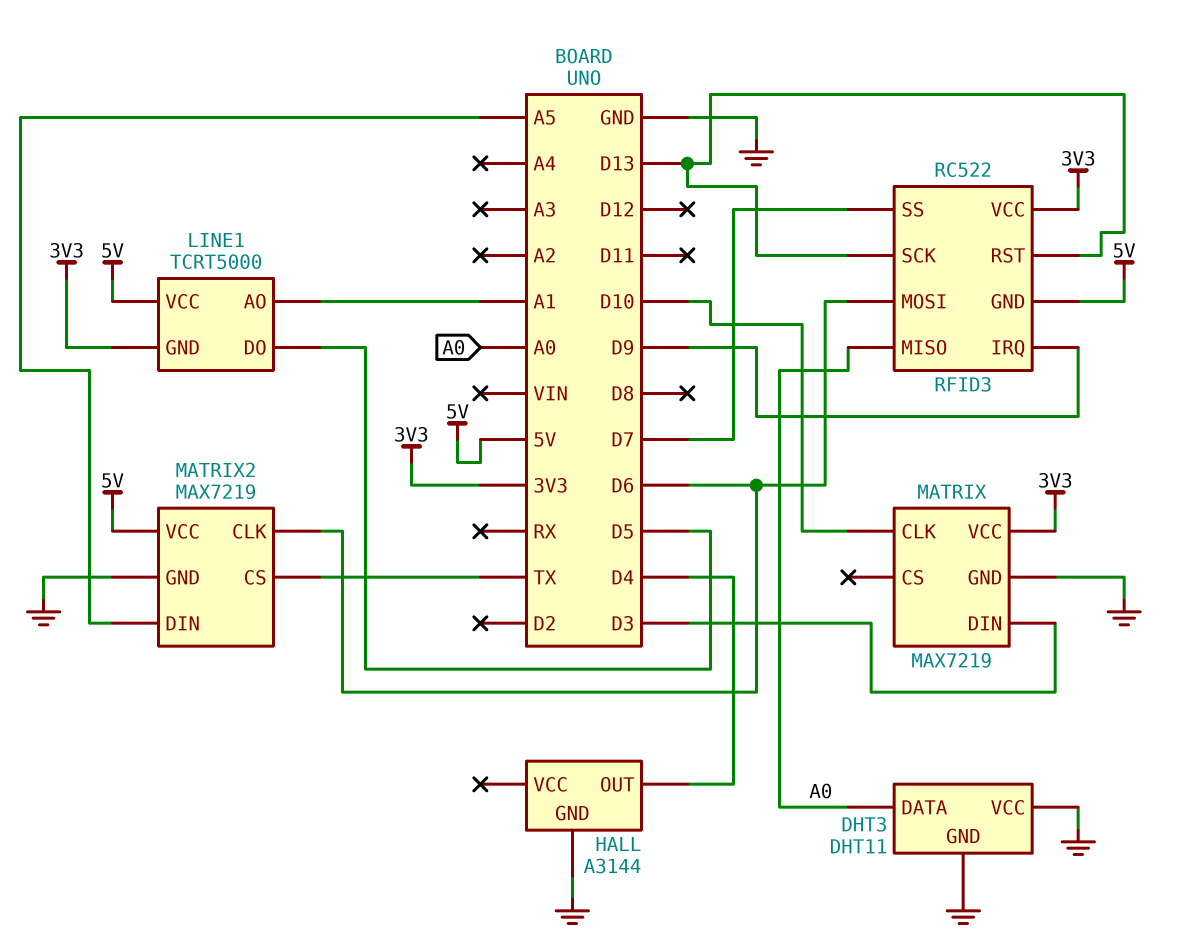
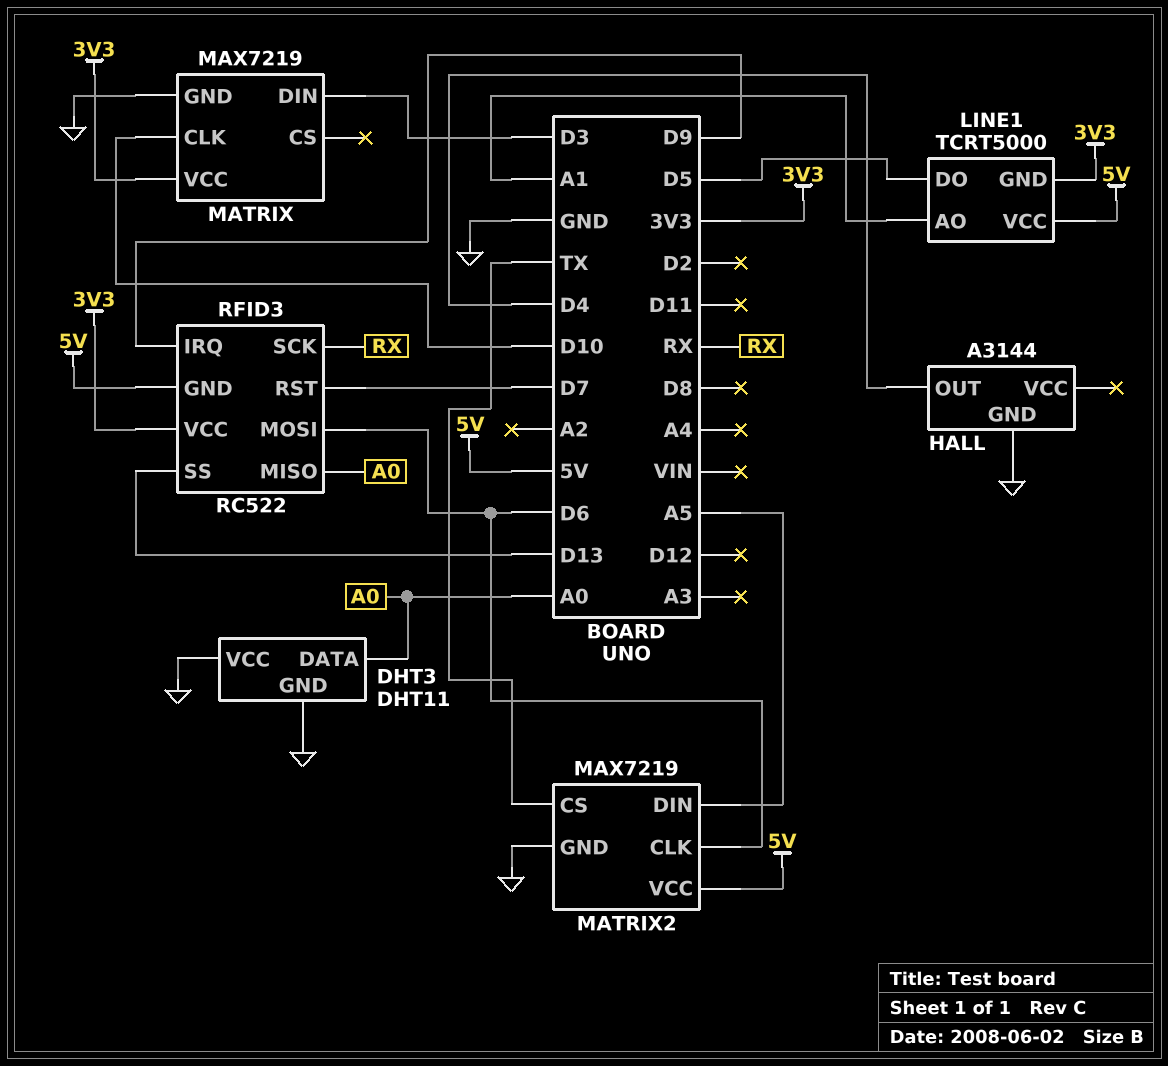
RFID3 pin RST: D13 -> D7
RFID3 pin SCK: D13 -> RX
RFID3 pin SS: D7 -> D13

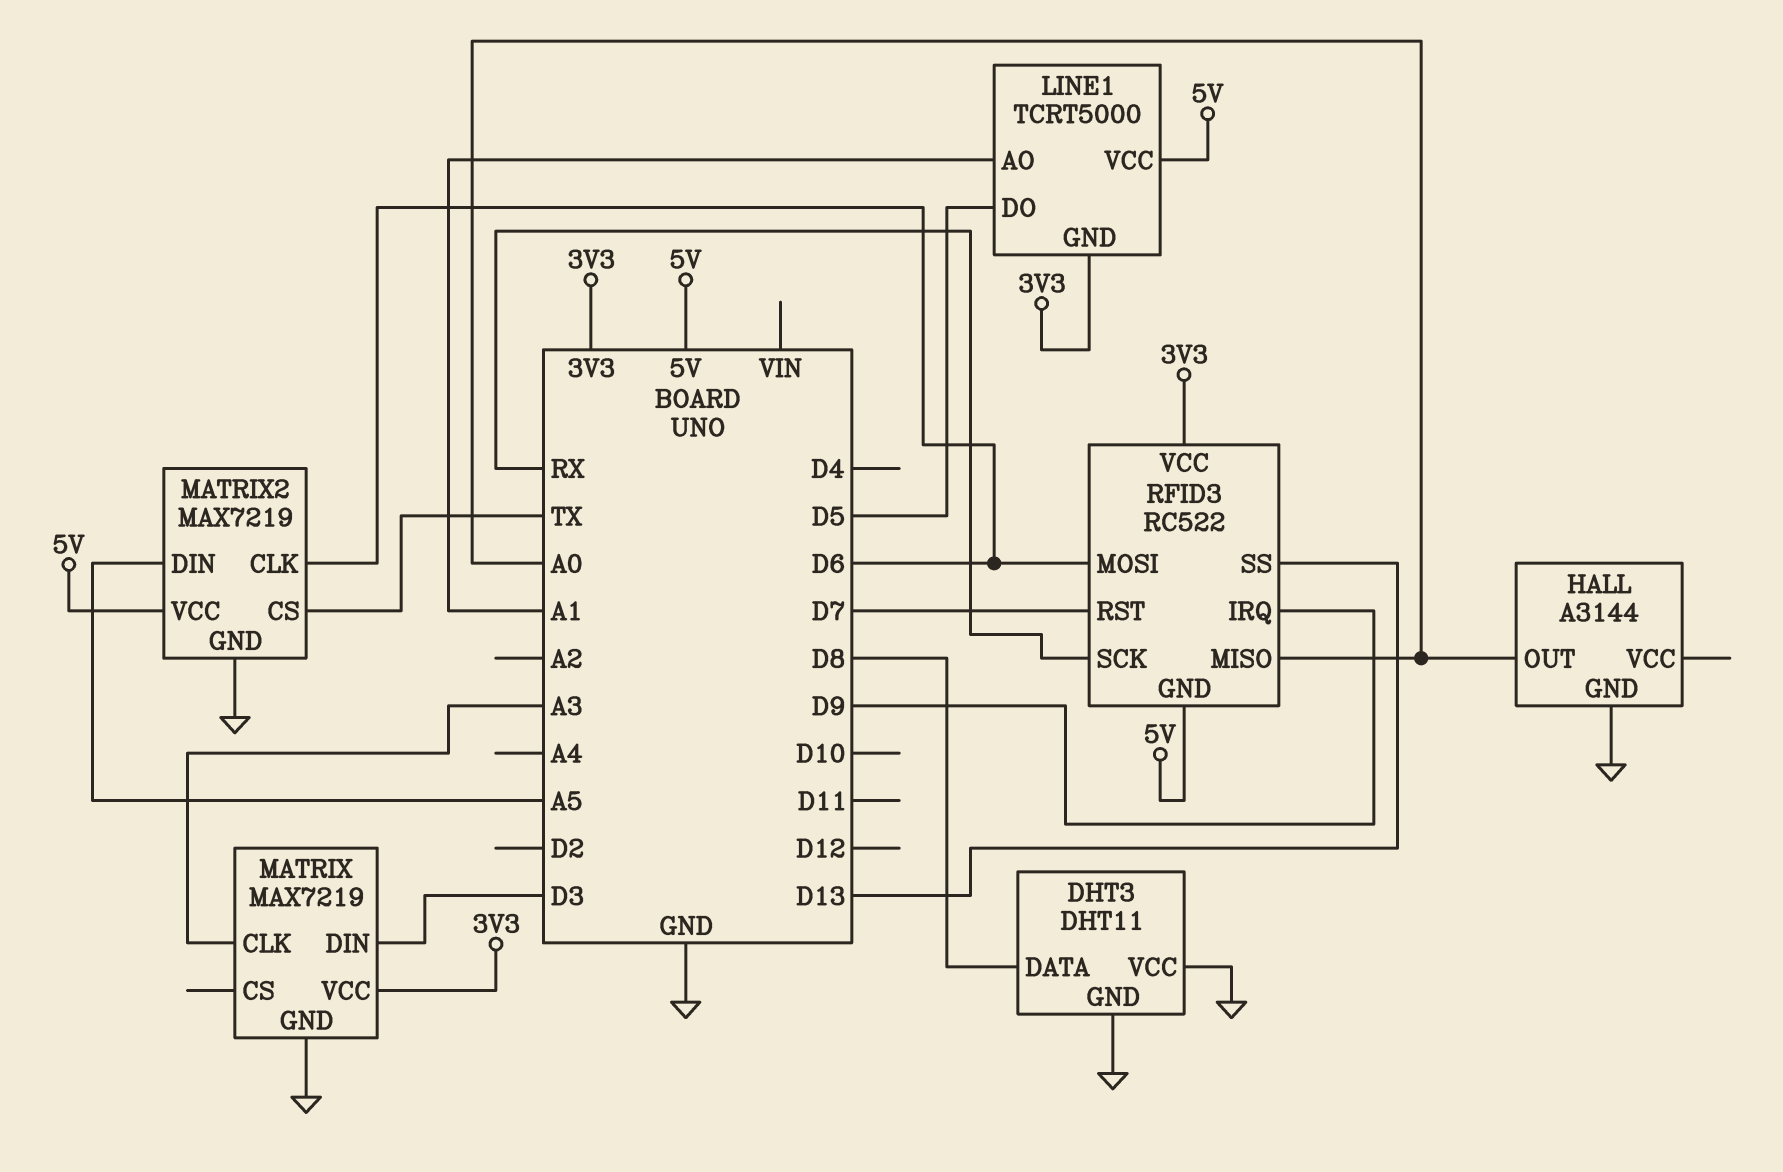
DHT3 pin DATA: A0 -> D8
HALL pin OUT: D4 -> A0
MATRIX pin CLK: D10 -> A3

